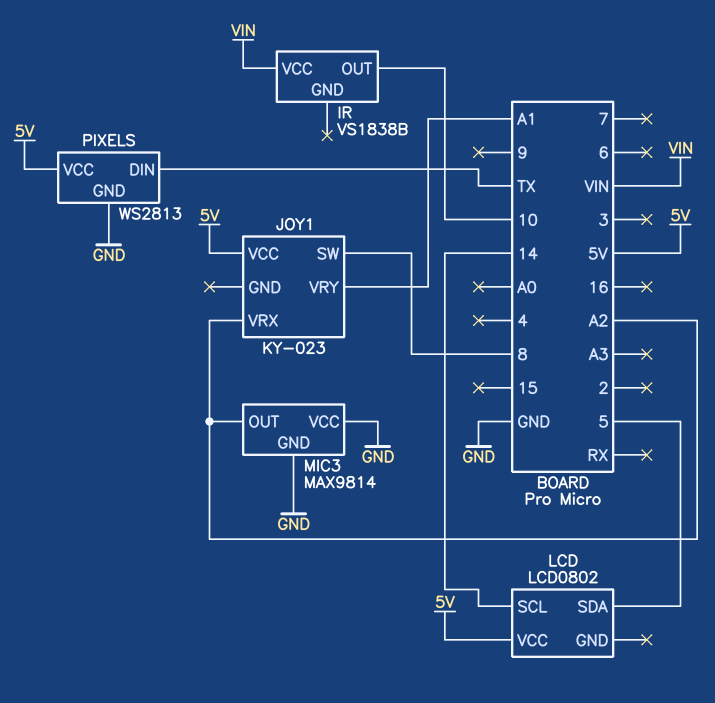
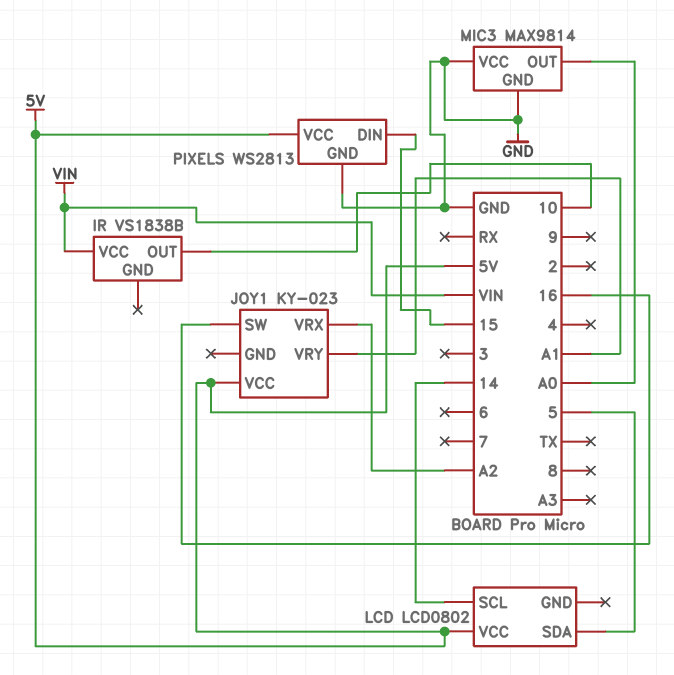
JOY1 pin SW: 8 -> 16
MIC3 pin OUT: A2 -> A0
PIXELS pin DIN: TX -> 15

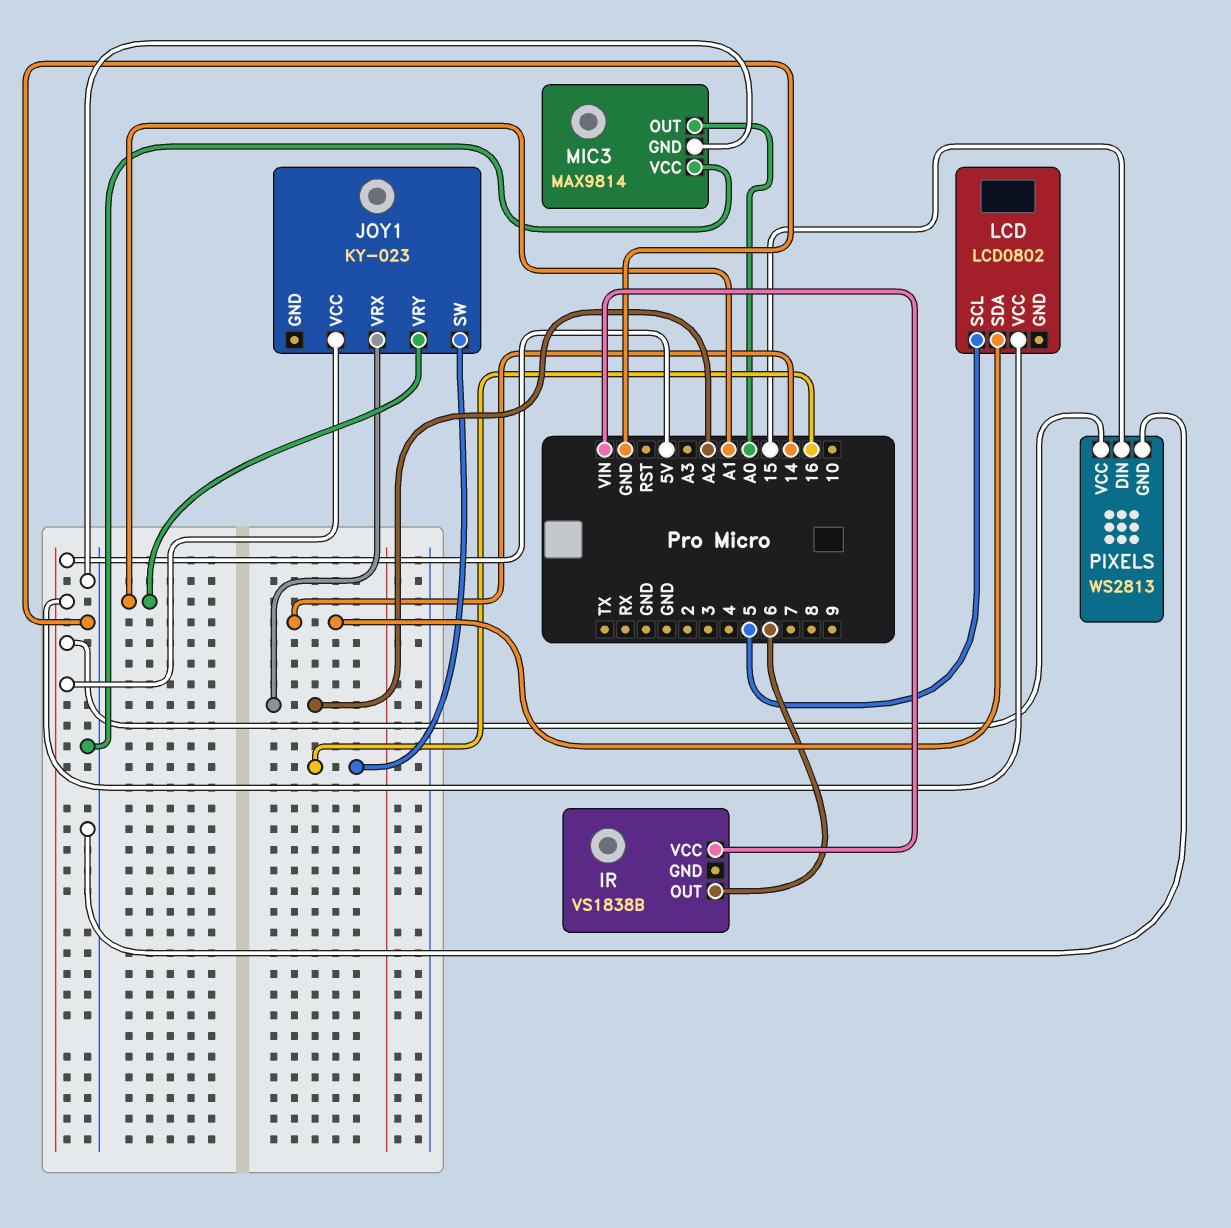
IR pin OUT: 10 -> 6
LCD pin SCL: 14 -> 5
LCD pin SDA: 5 -> 14

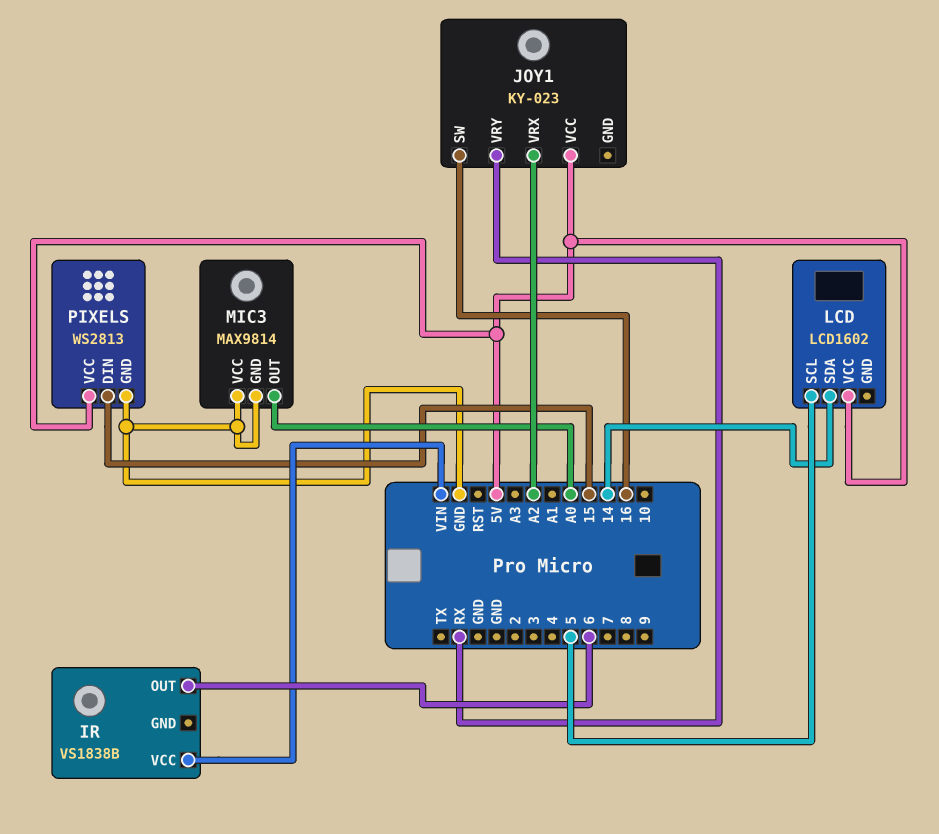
JOY1 pin VRY: A1 -> RX
LCD: LCD0802 -> LCD1602

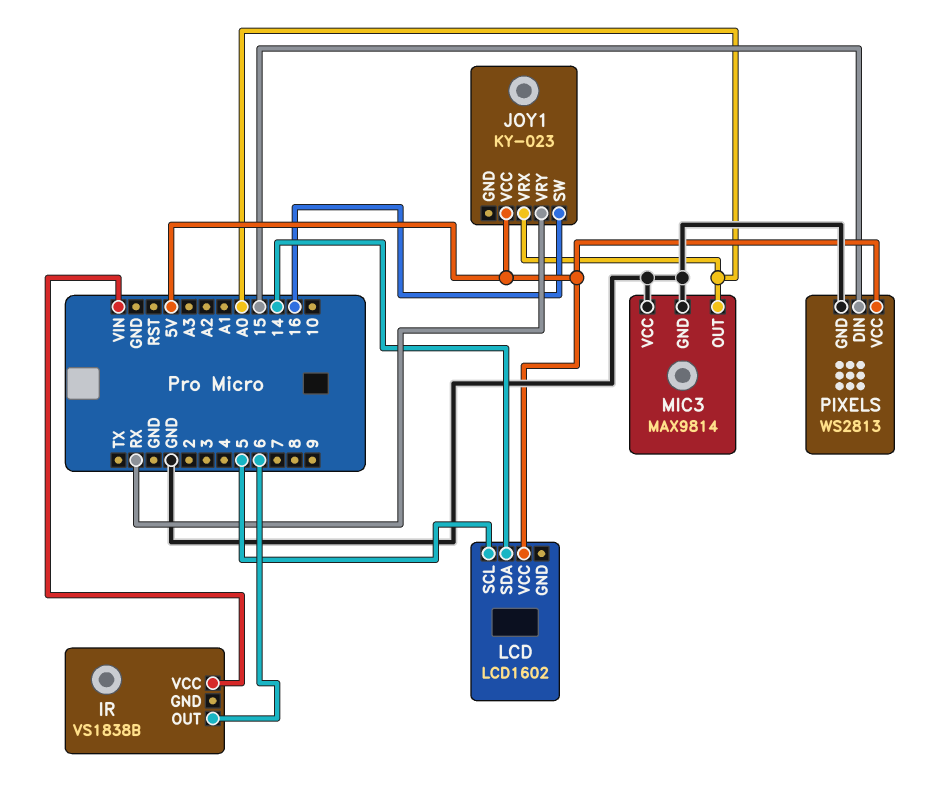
JOY1 pin VRX: A2 -> A0

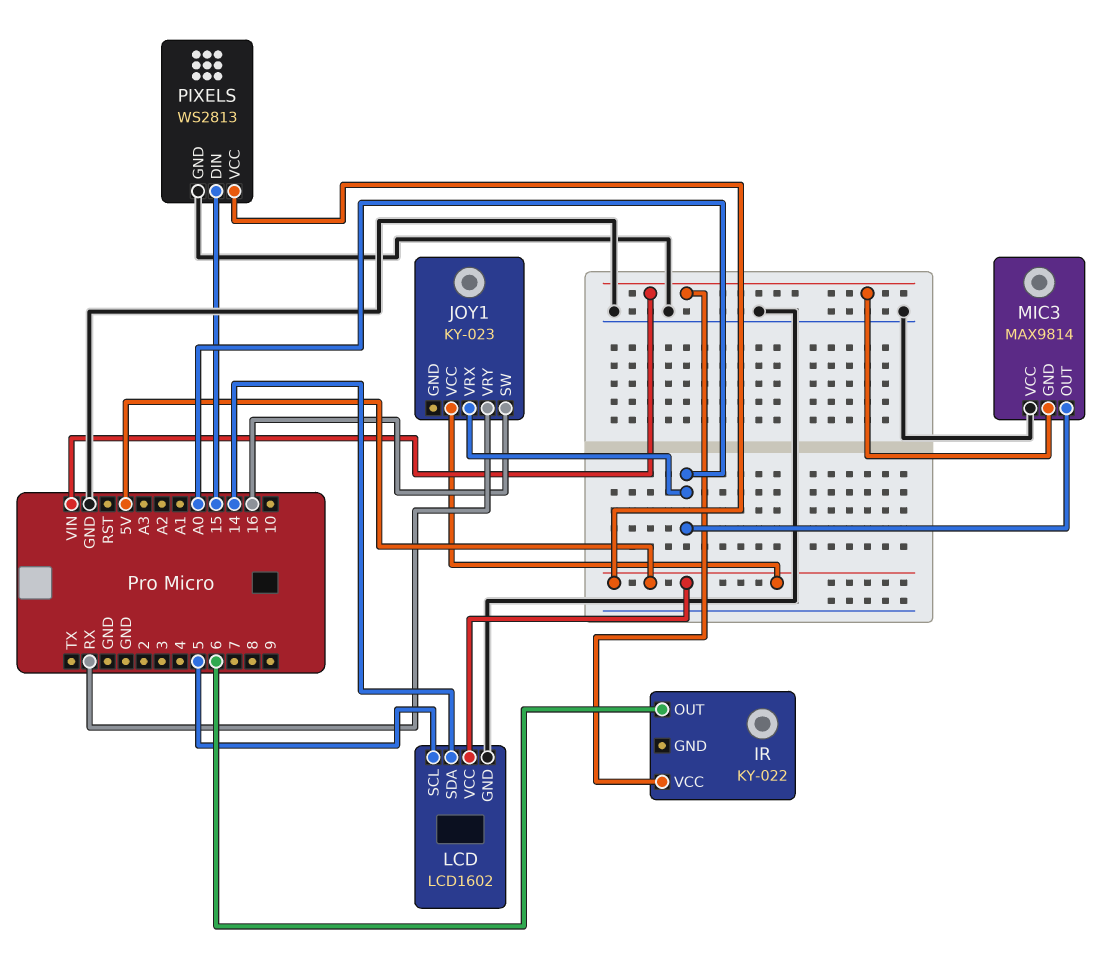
IR: VS1838B -> KY-022
LCD pin GND: none -> GND
MIC3 pin GND: GND -> VIN

